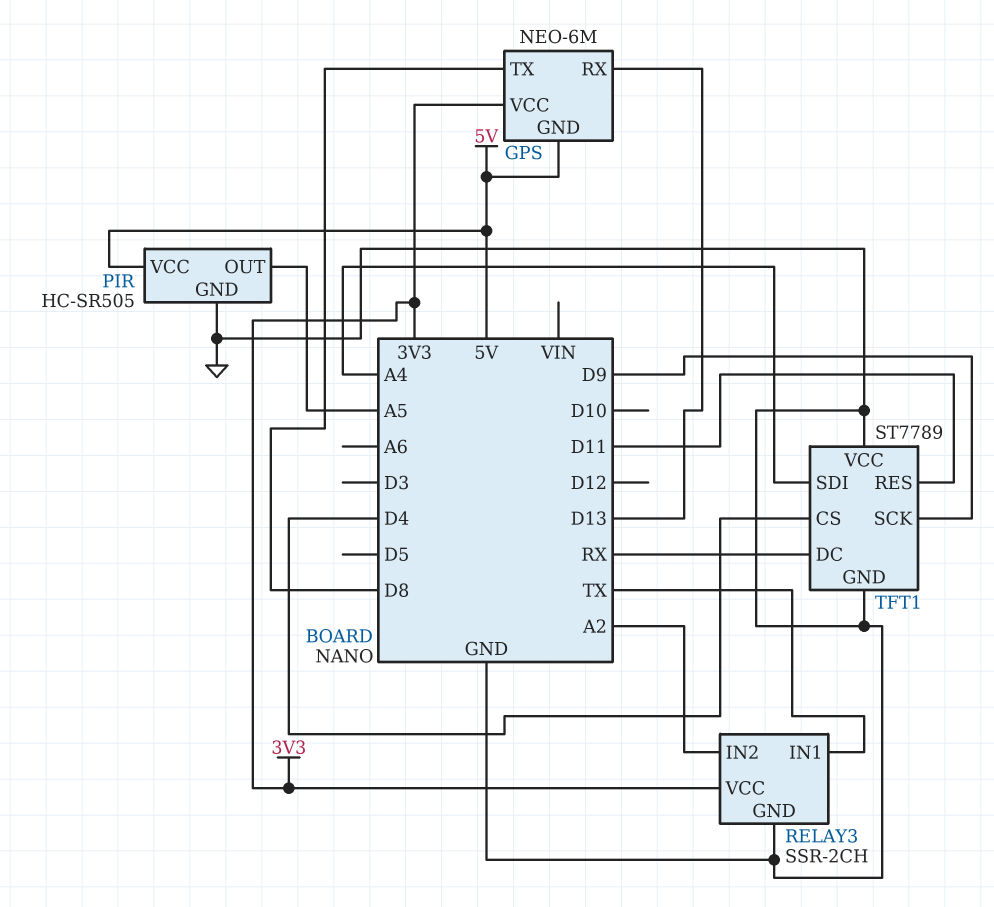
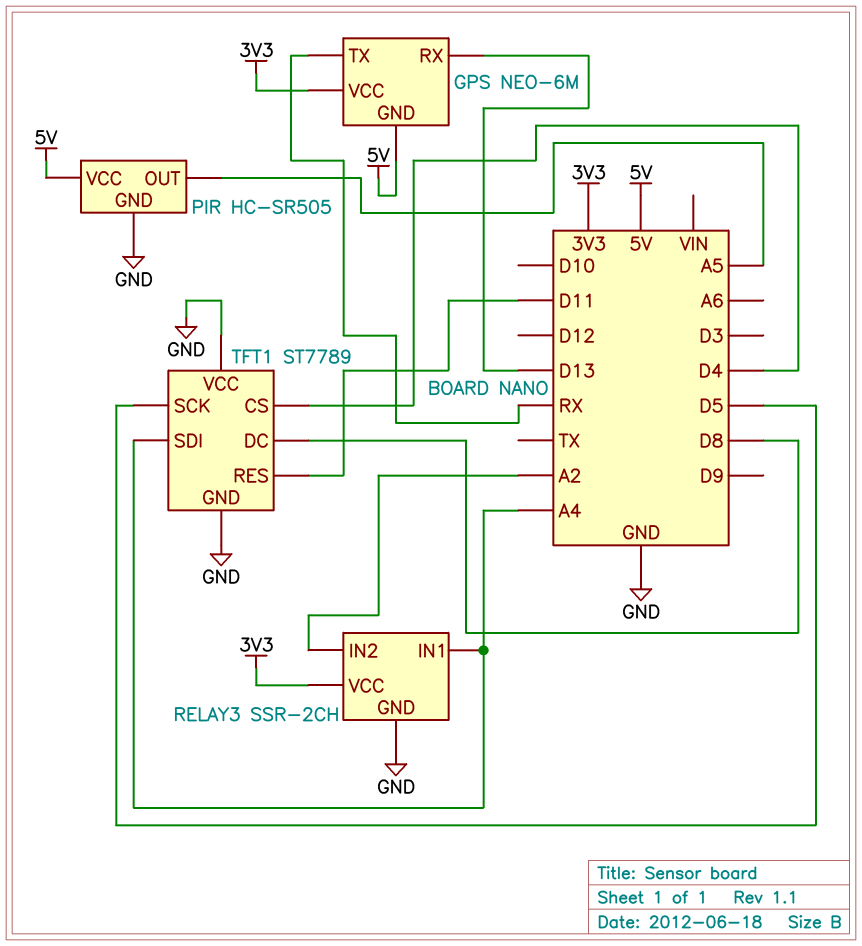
GPS pin TX: D8 -> RX
RELAY3 pin IN1: TX -> A4
TFT1 pin DC: RX -> D8
TFT1 pin SCK: D9 -> D5

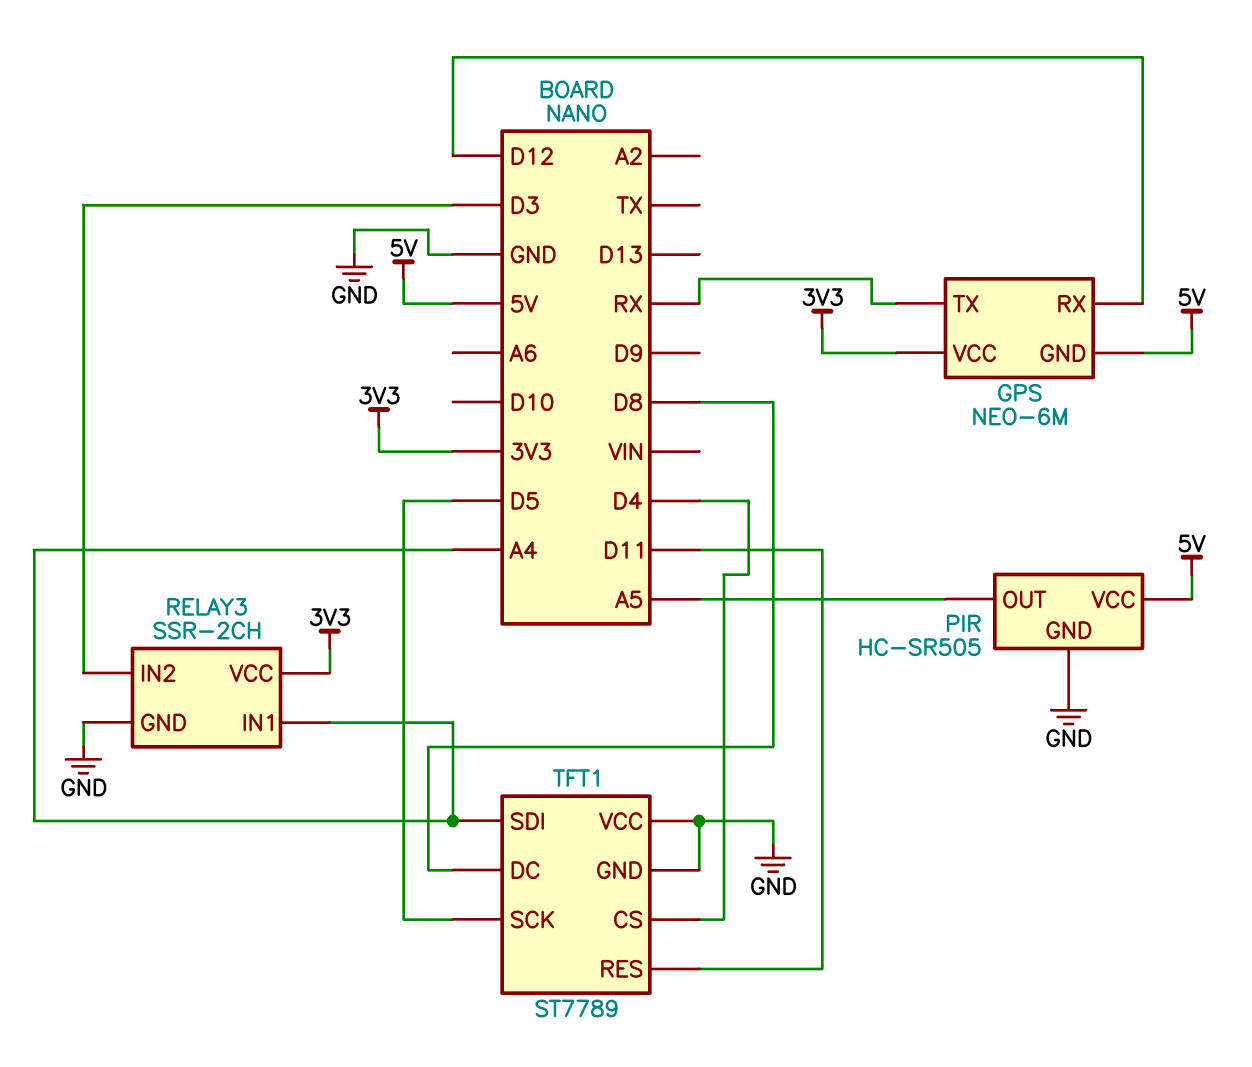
GPS pin RX: D13 -> D12
RELAY3 pin IN2: A2 -> D3

